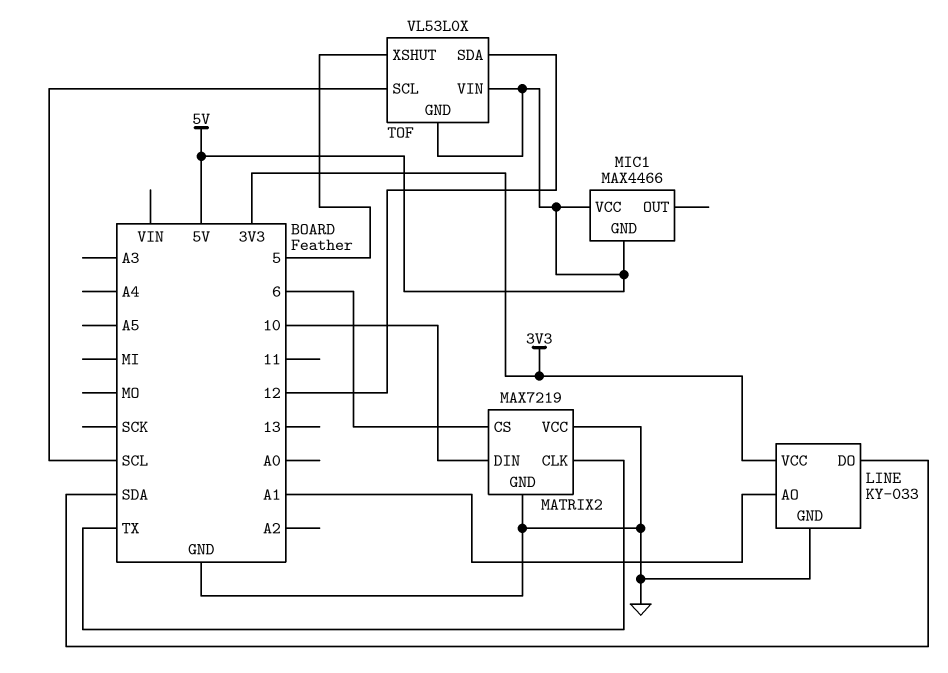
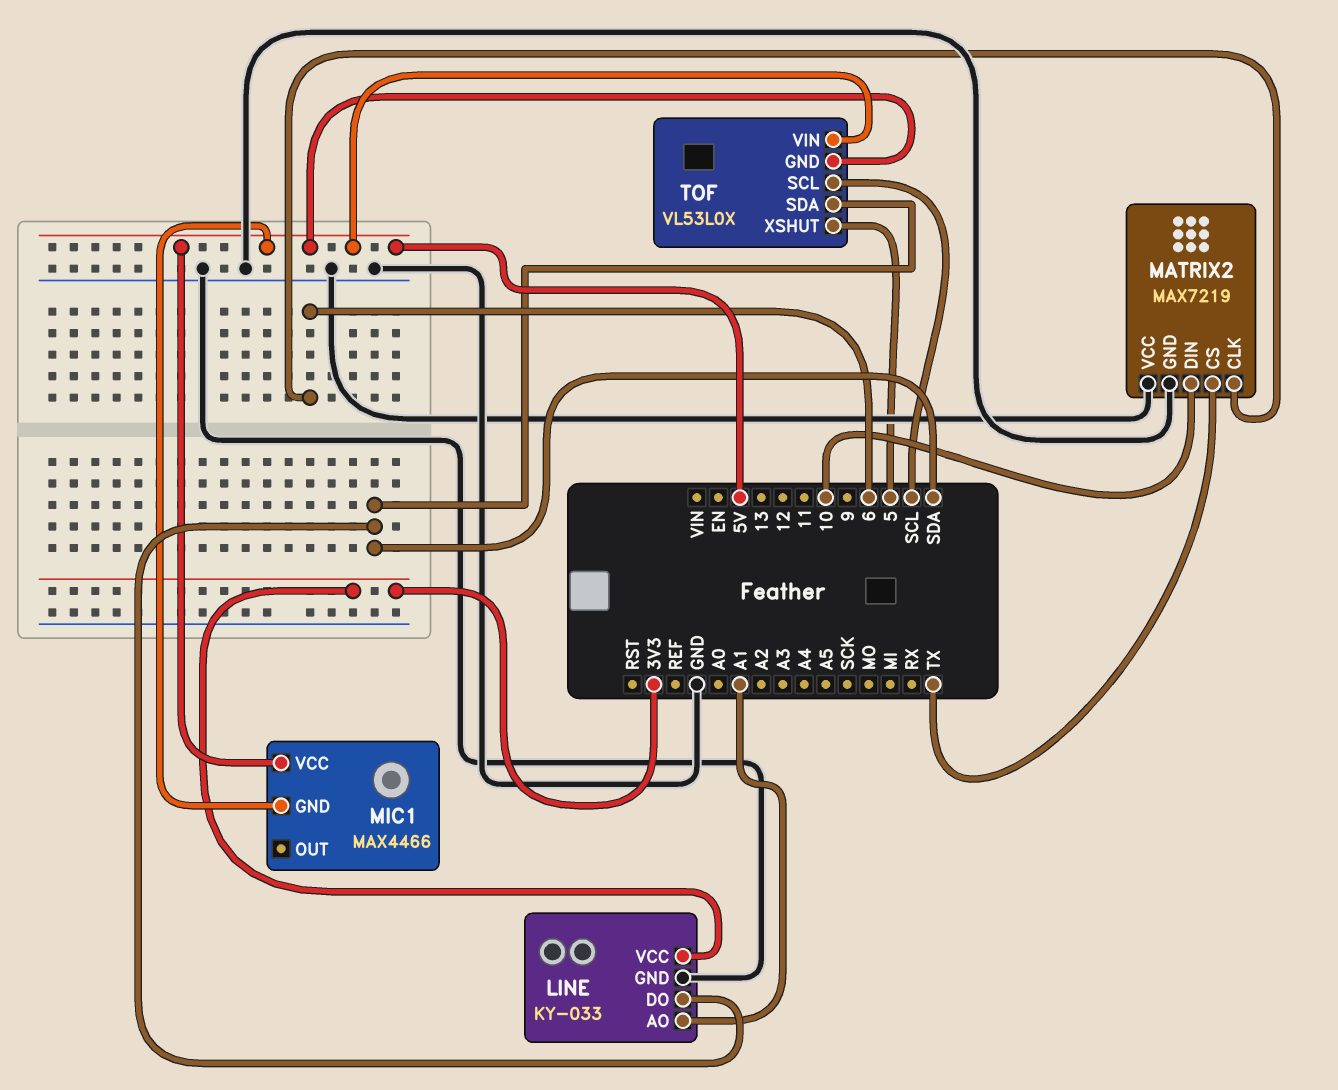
MATRIX2 pin CLK: TX -> 6
MATRIX2 pin CS: 6 -> TX
TOF pin SDA: 12 -> SDA

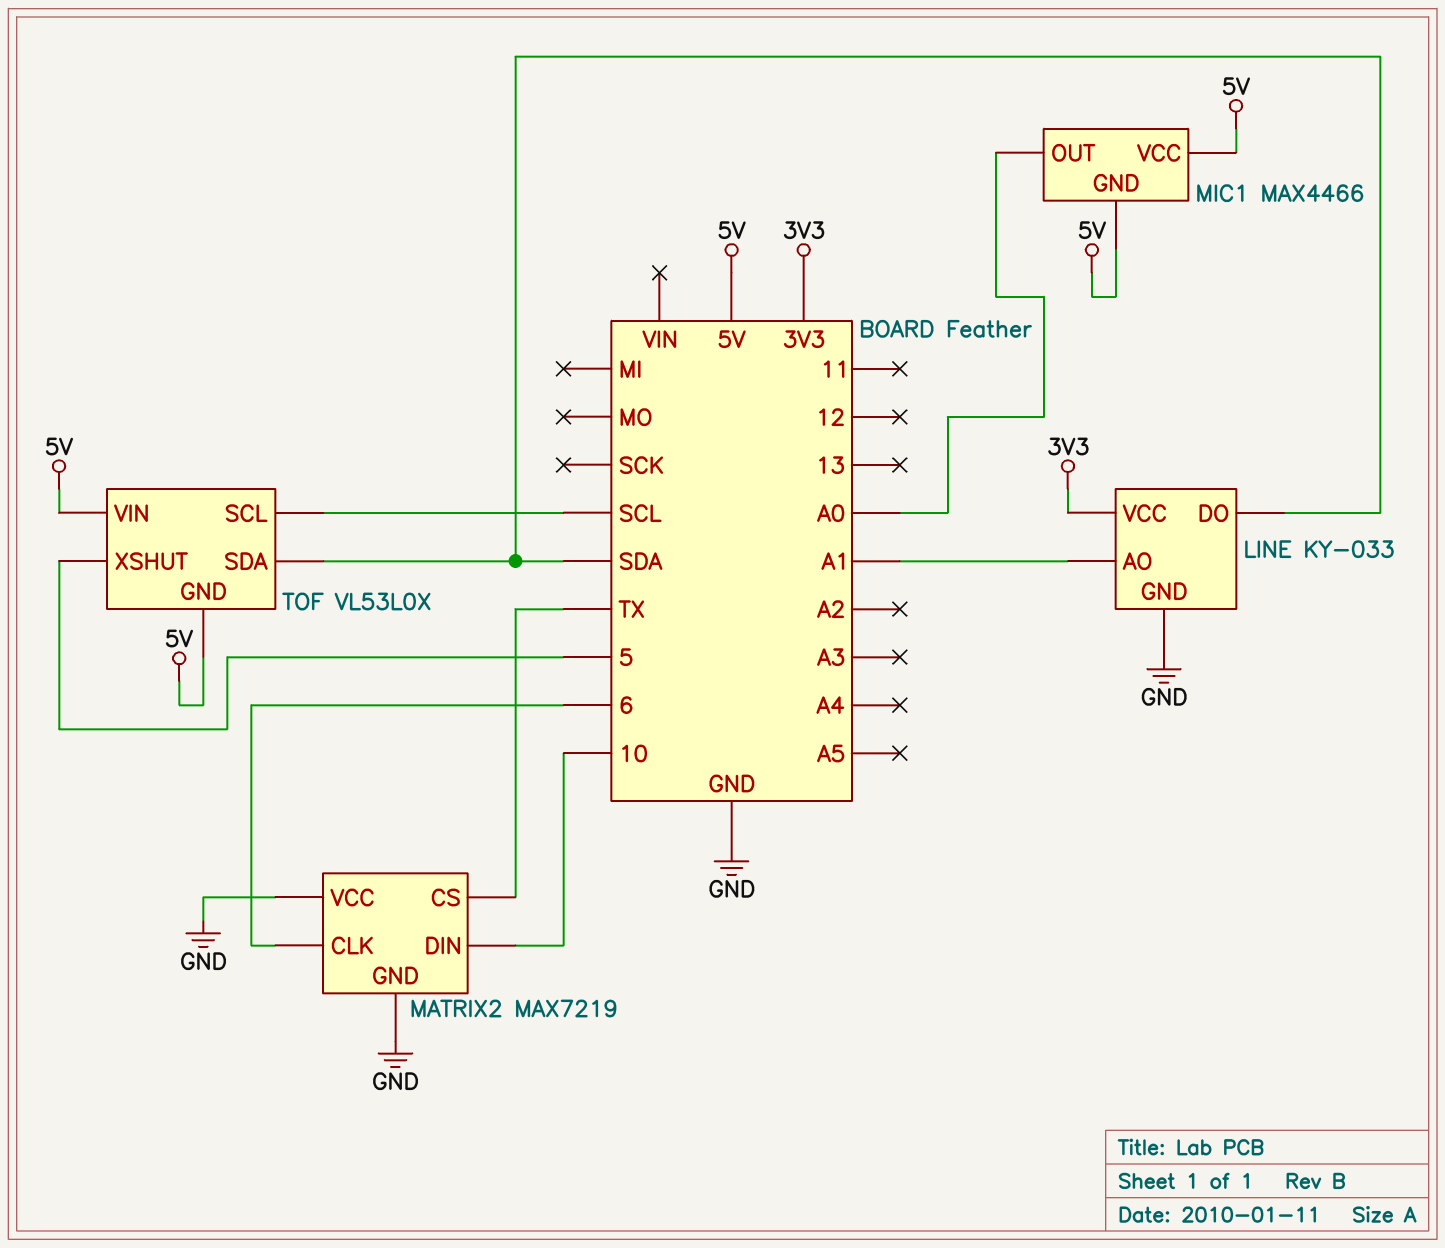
MIC1 pin OUT: none -> A0

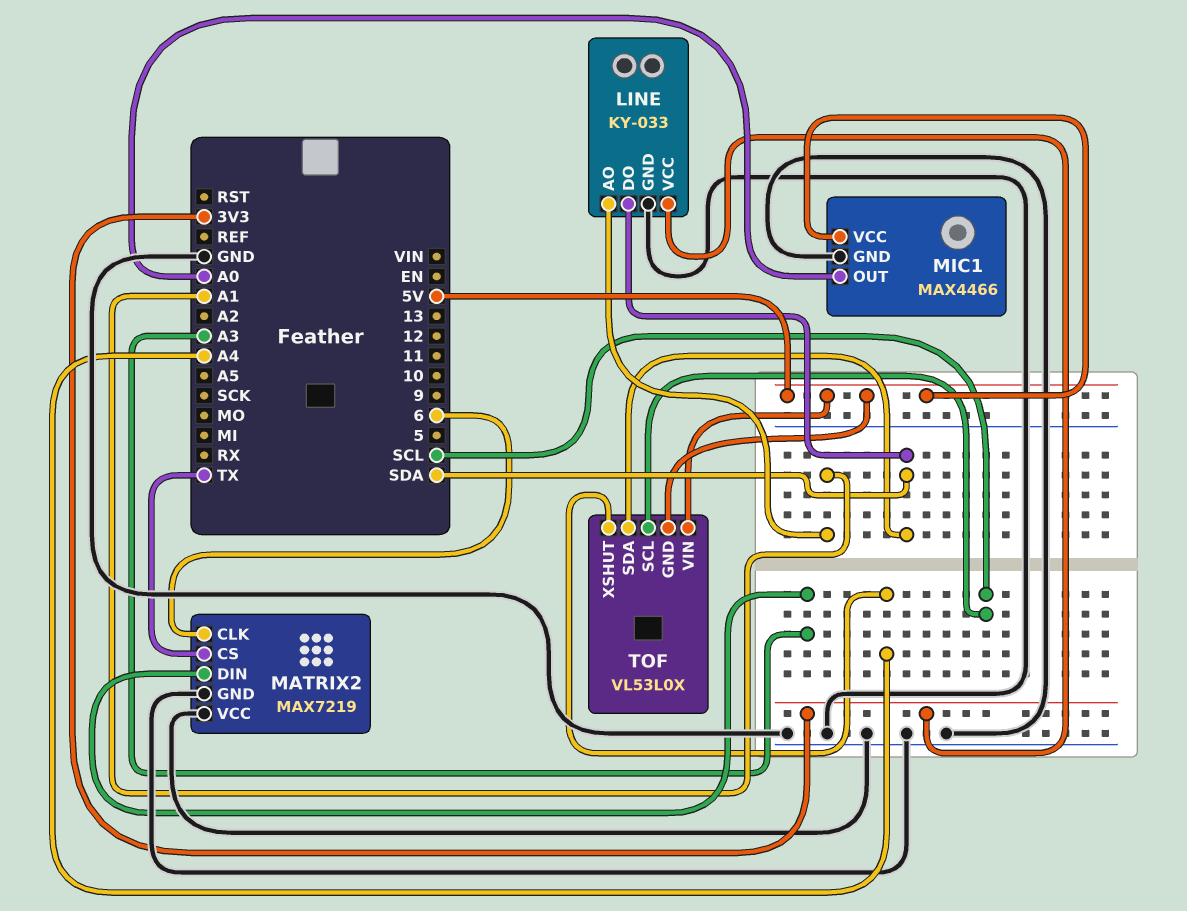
MATRIX2 pin DIN: 10 -> A3
MIC1 pin GND: 5V -> GND
TOF pin XSHUT: 5 -> A4

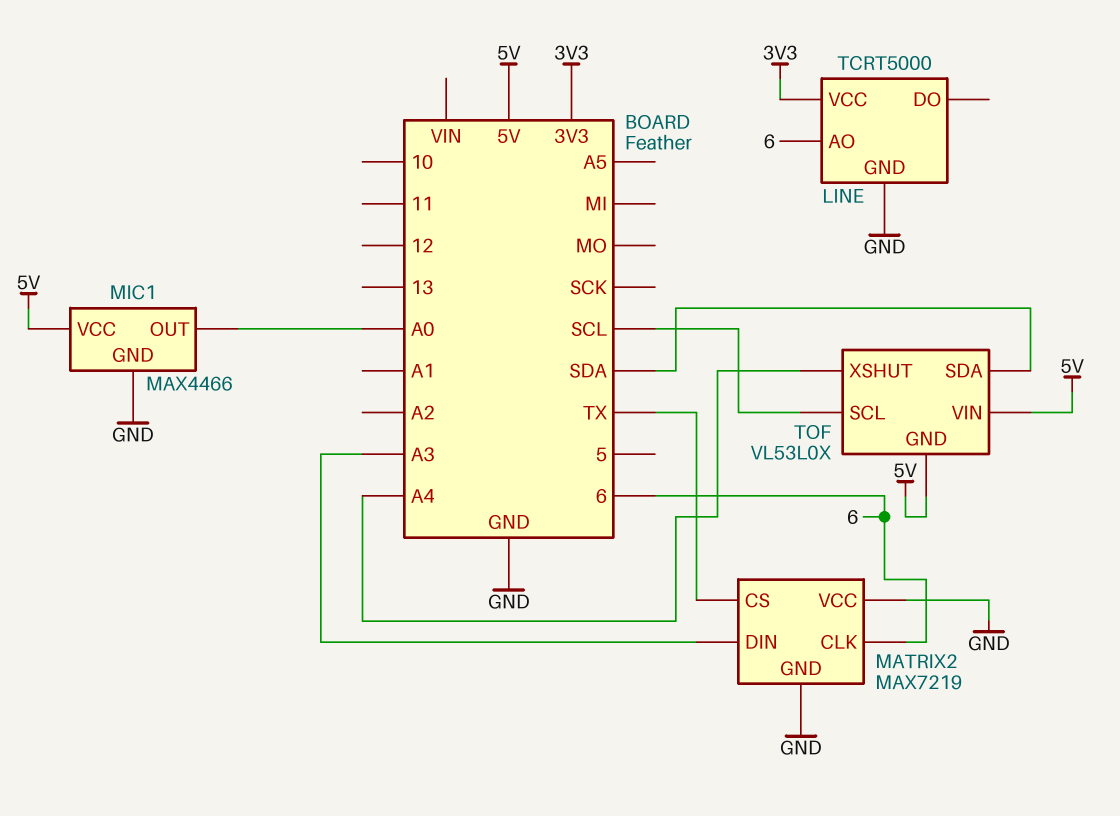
LINE: KY-033 -> TCRT5000
LINE pin AO: A1 -> 6
LINE pin DO: SDA -> none

